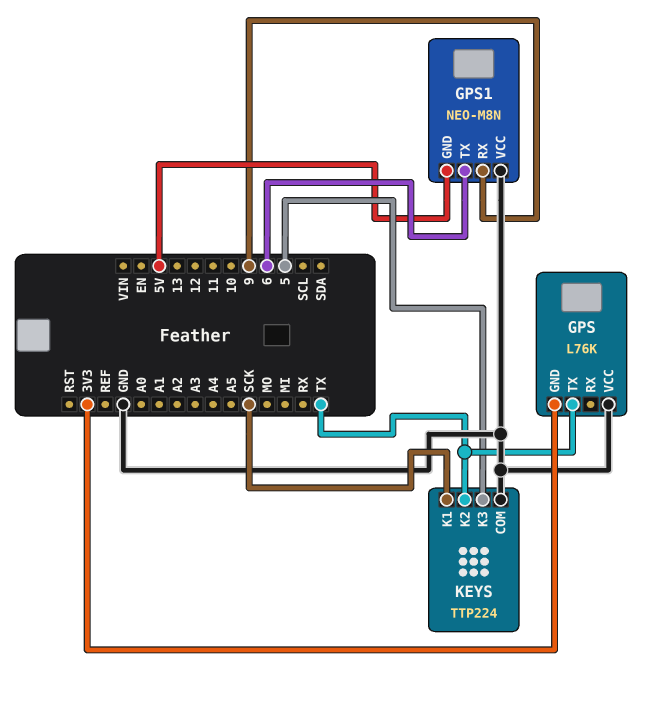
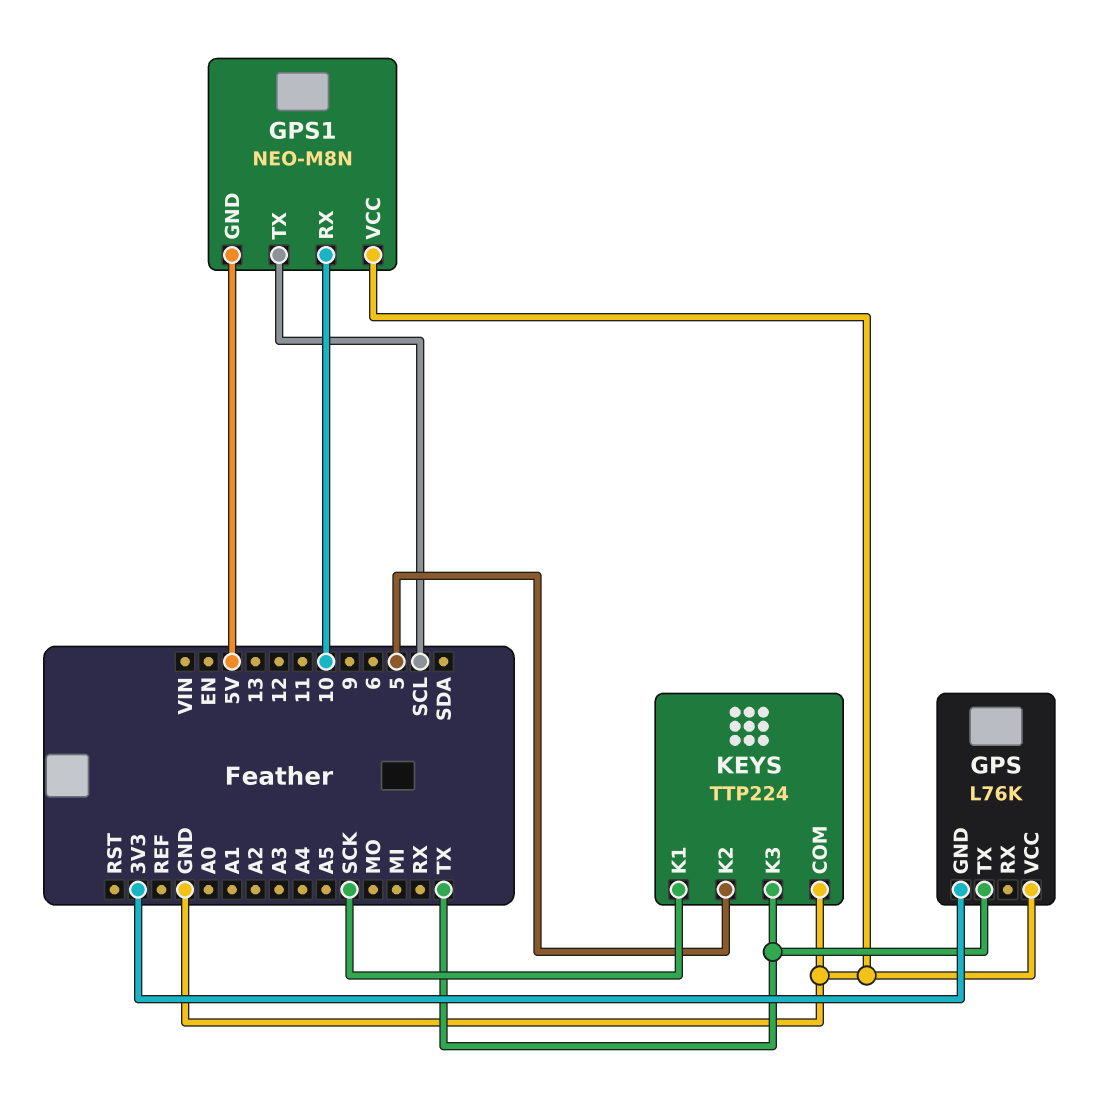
GPS1 pin RX: 9 -> 10
GPS1 pin TX: 6 -> SCL
KEYS pin K2: TX -> 5
KEYS pin K3: 5 -> TX

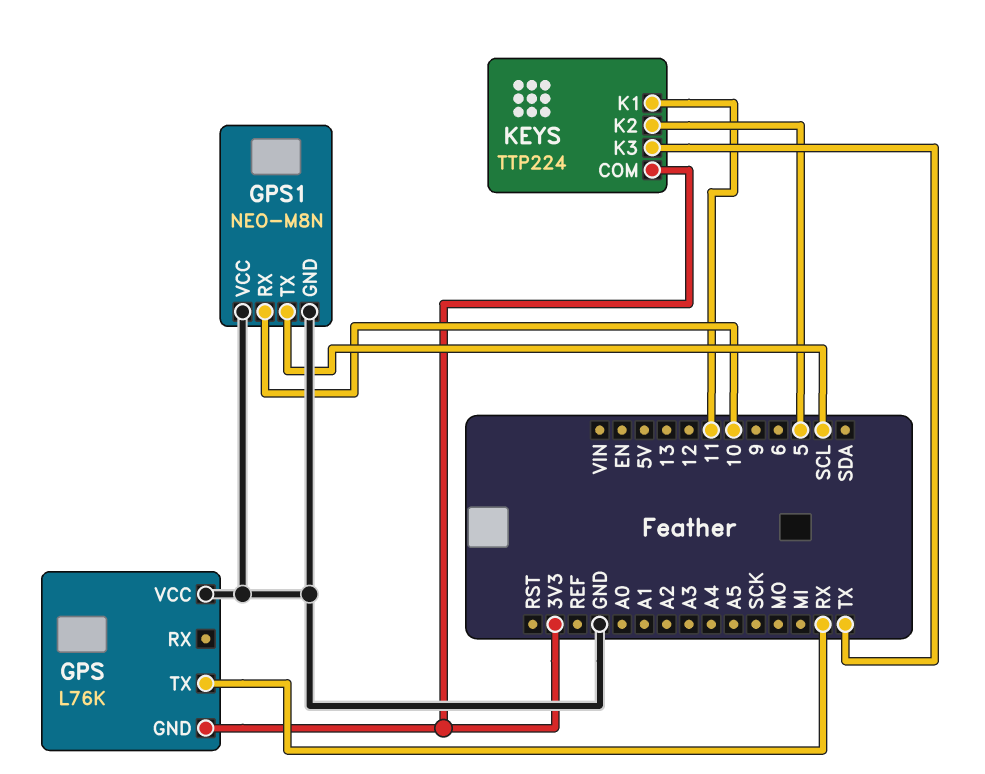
GPS pin TX: TX -> RX
GPS1 pin GND: 5V -> GND
KEYS pin COM: GND -> 3V3
KEYS pin K1: SCK -> 11

